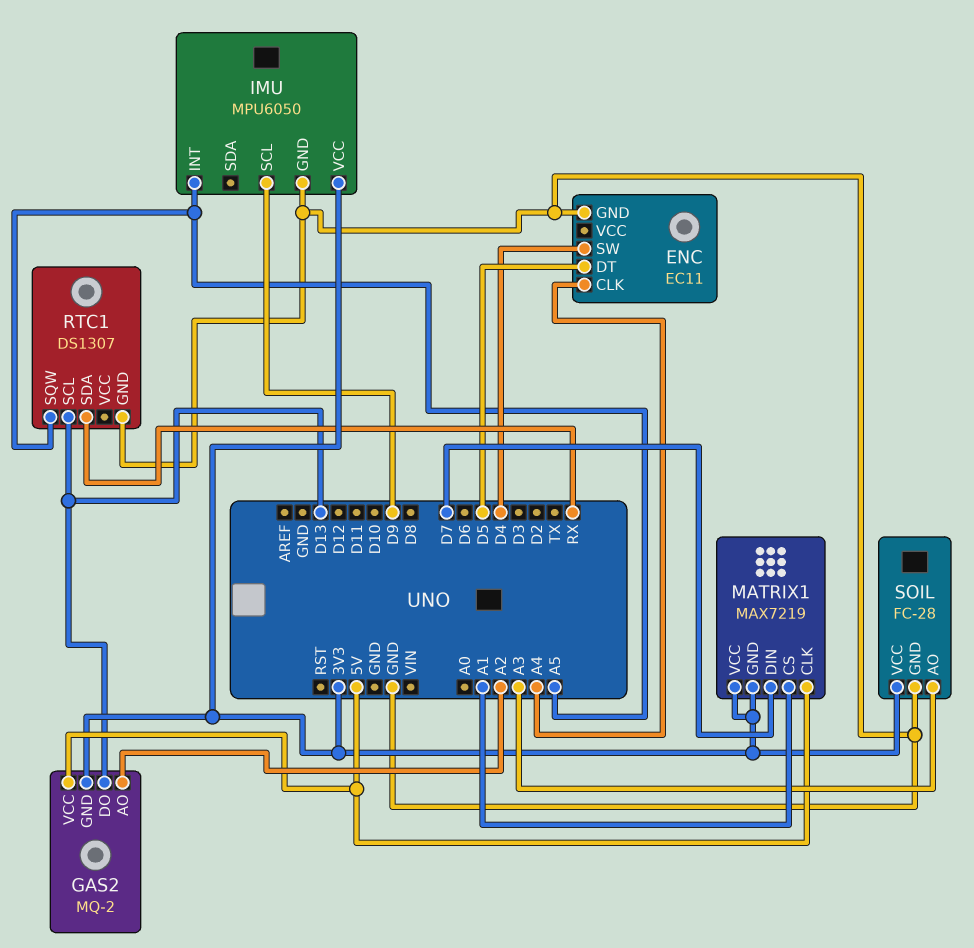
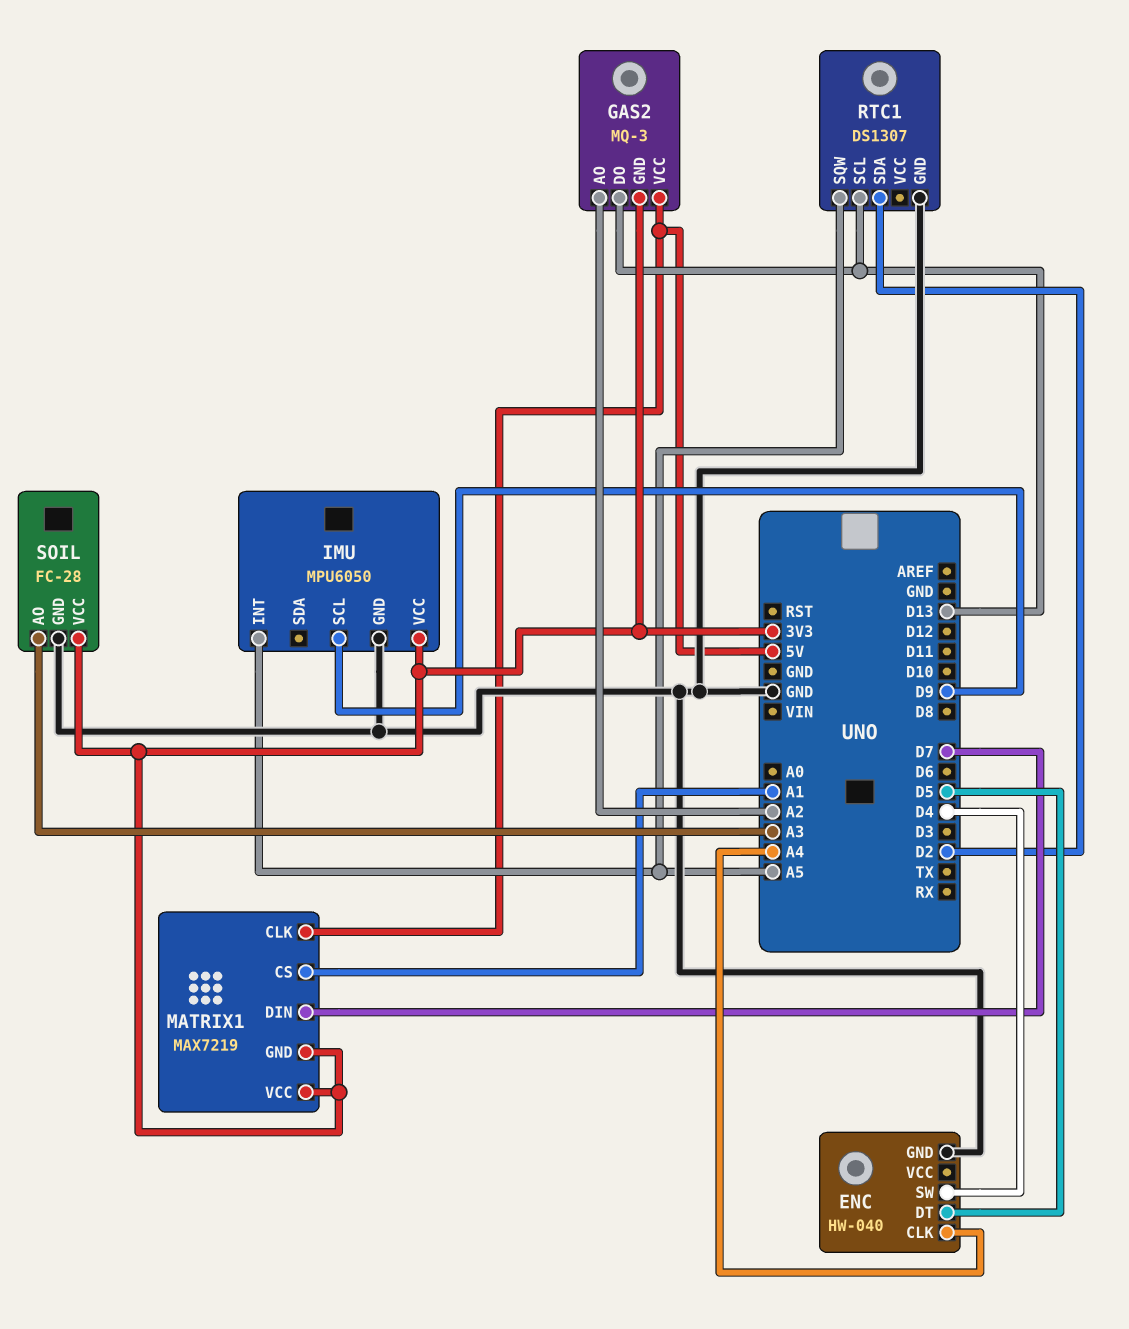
ENC: EC11 -> HW-040
GAS2: MQ-2 -> MQ-3
RTC1 pin SDA: RX -> D2

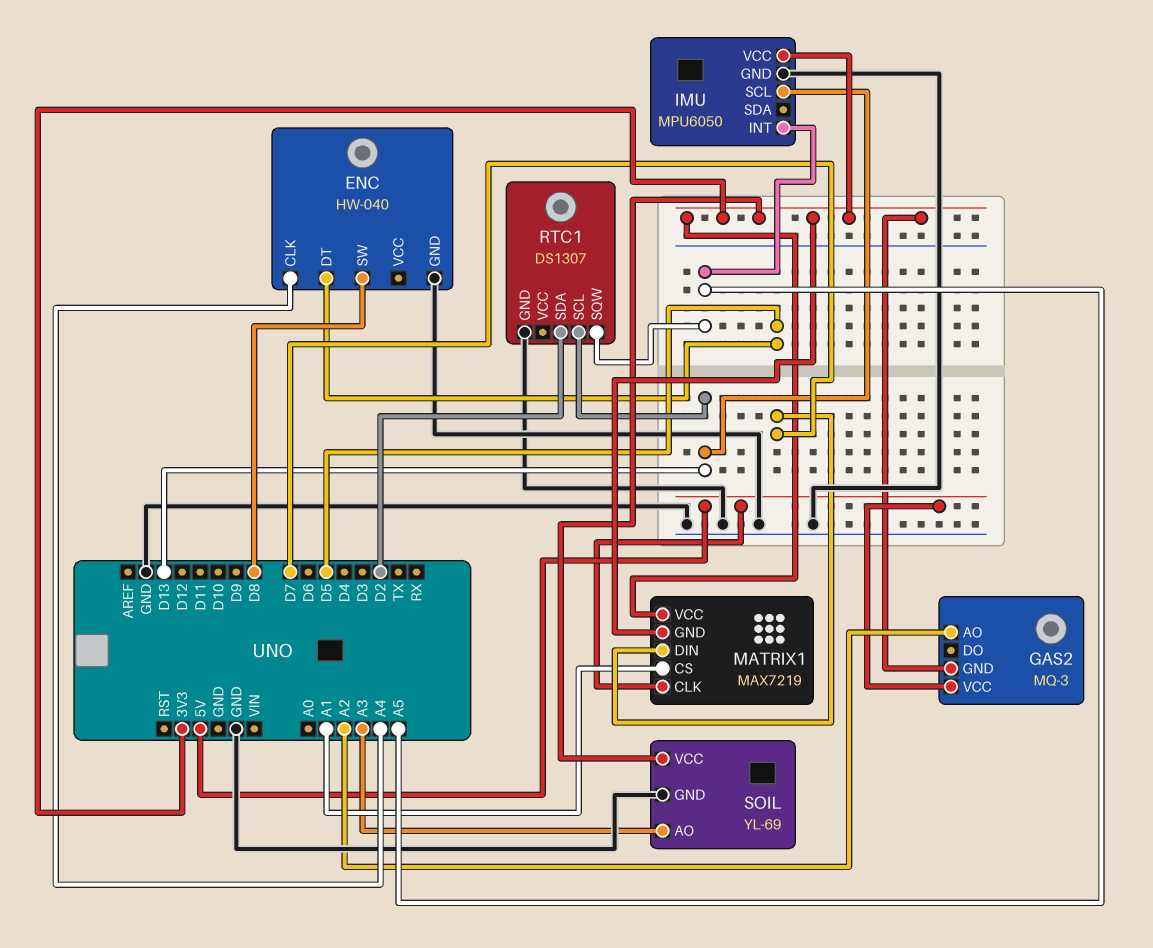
ENC pin SW: D4 -> D8
GAS2 pin DO: D13 -> none
IMU pin SCL: D9 -> D13
SOIL: FC-28 -> YL-69

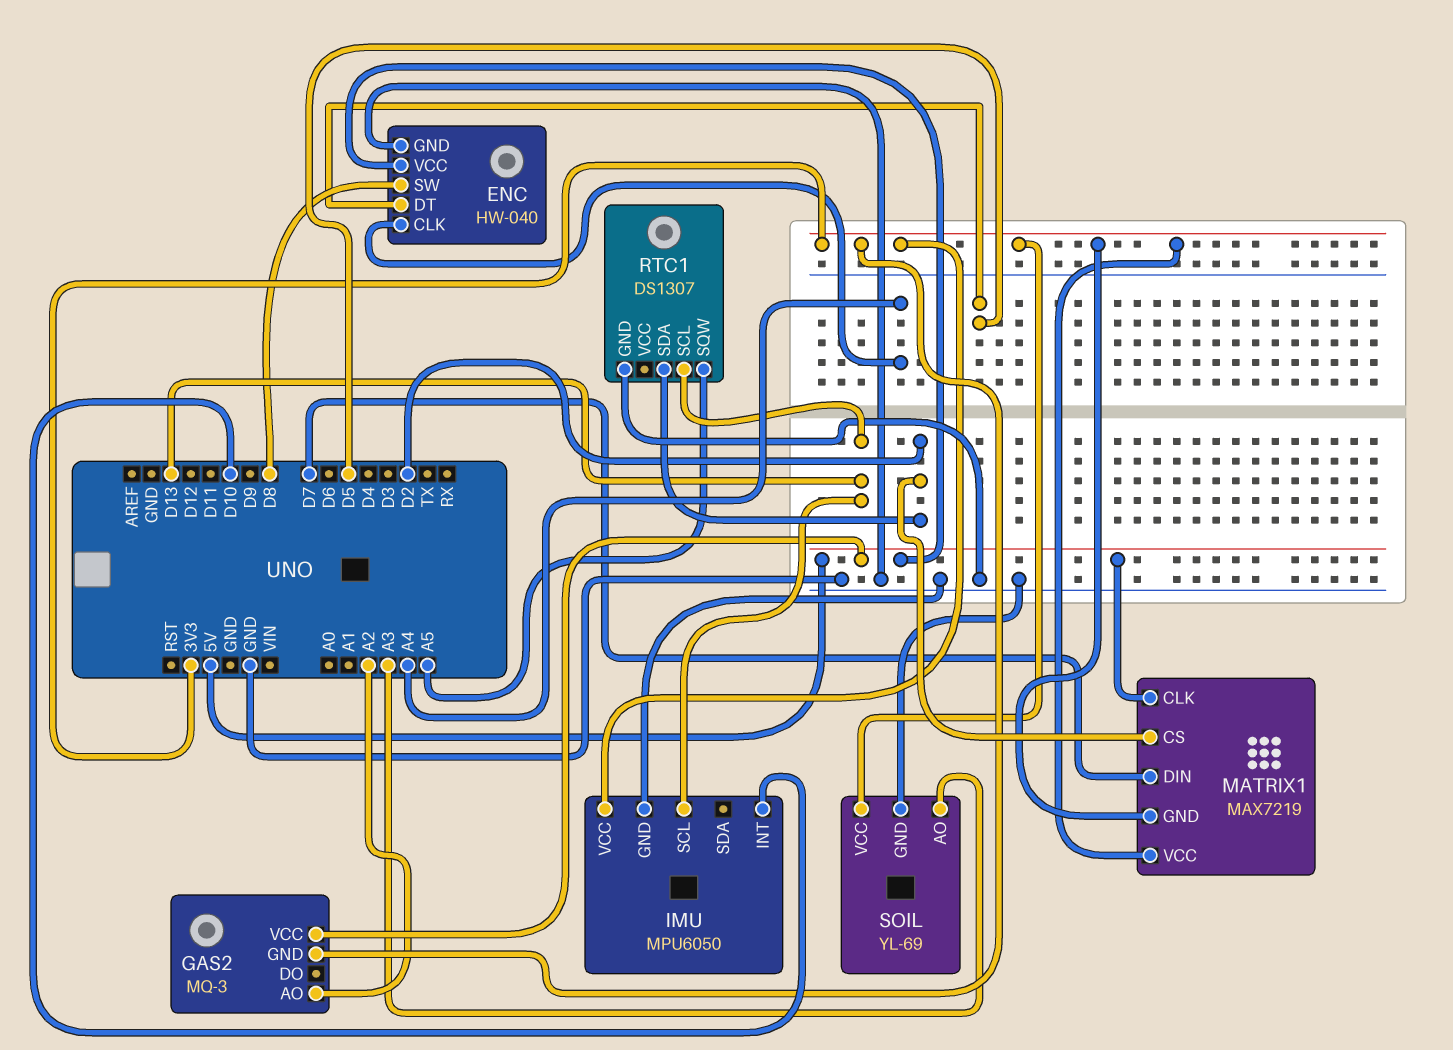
ENC pin VCC: none -> 5V
IMU pin INT: A5 -> D10
MATRIX1 pin CS: A1 -> D2

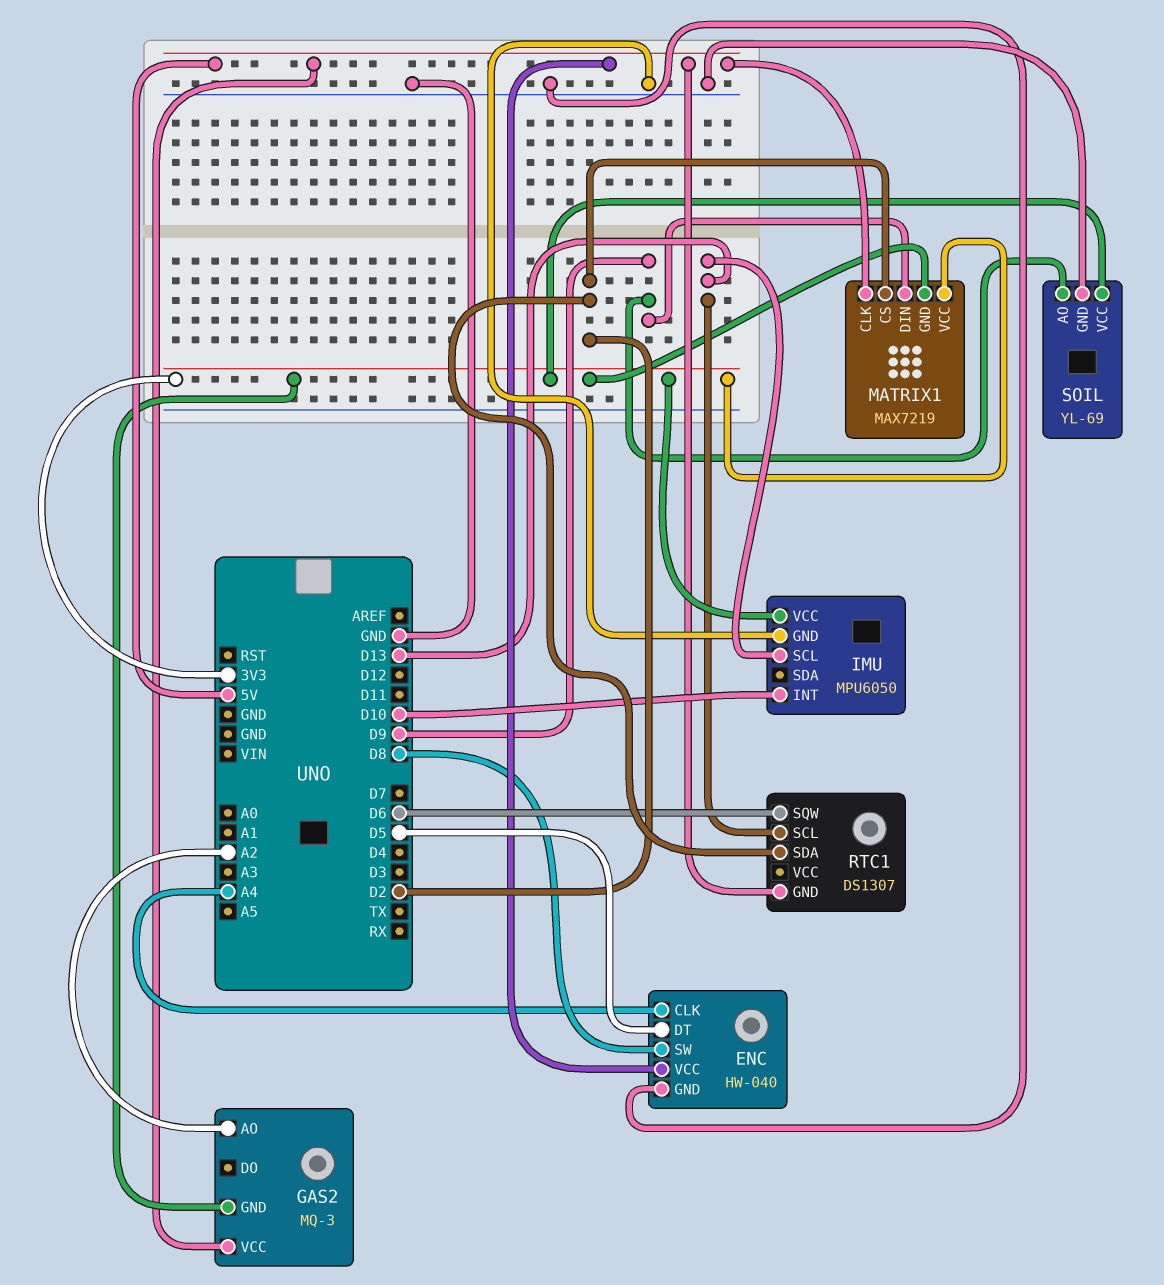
MATRIX1 pin DIN: D7 -> D9
RTC1 pin GND: GND -> 5V
RTC1 pin SQW: A5 -> D6
SOIL pin AO: A3 -> D9

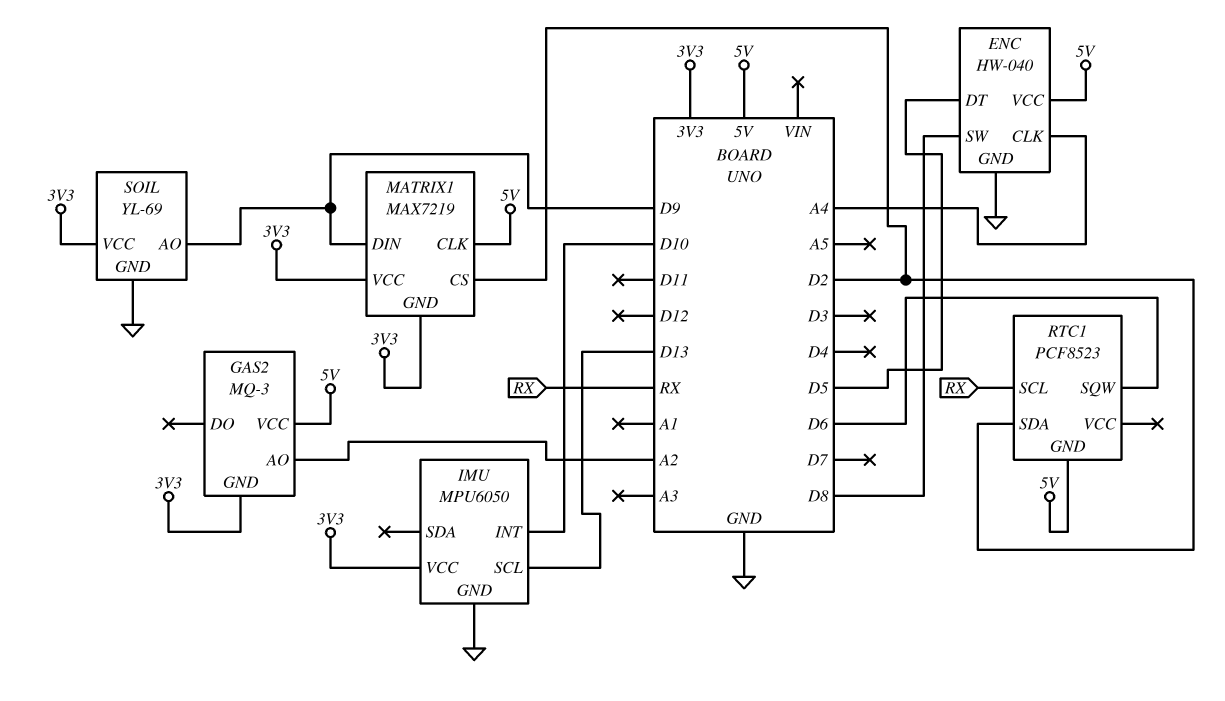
RTC1: DS1307 -> PCF8523
RTC1 pin SCL: D13 -> RX

